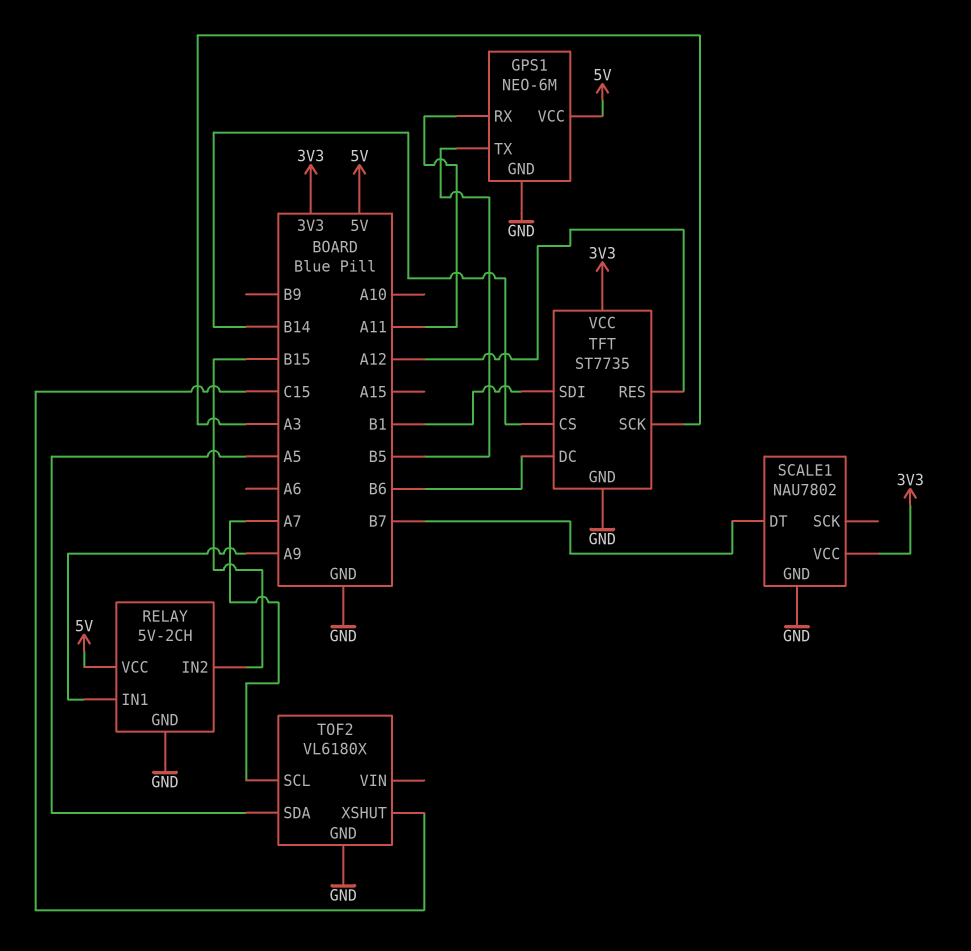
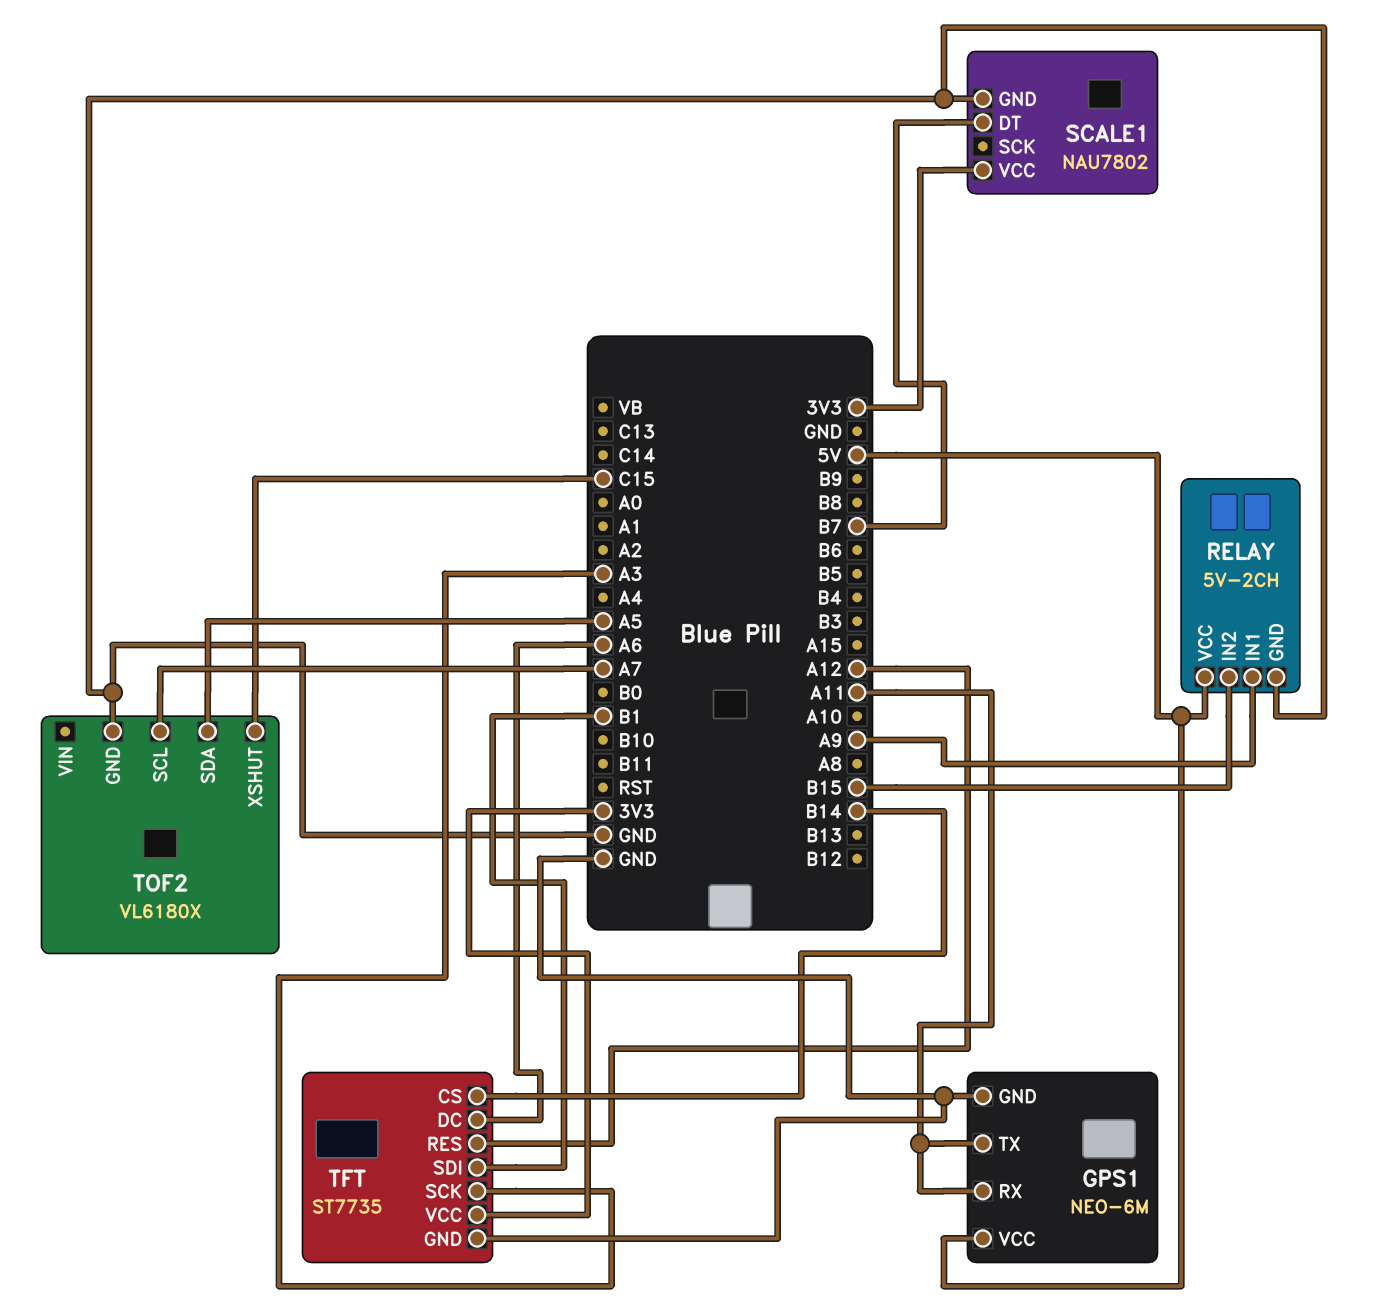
GPS1 pin TX: B5 -> A11
TFT pin DC: B6 -> A6

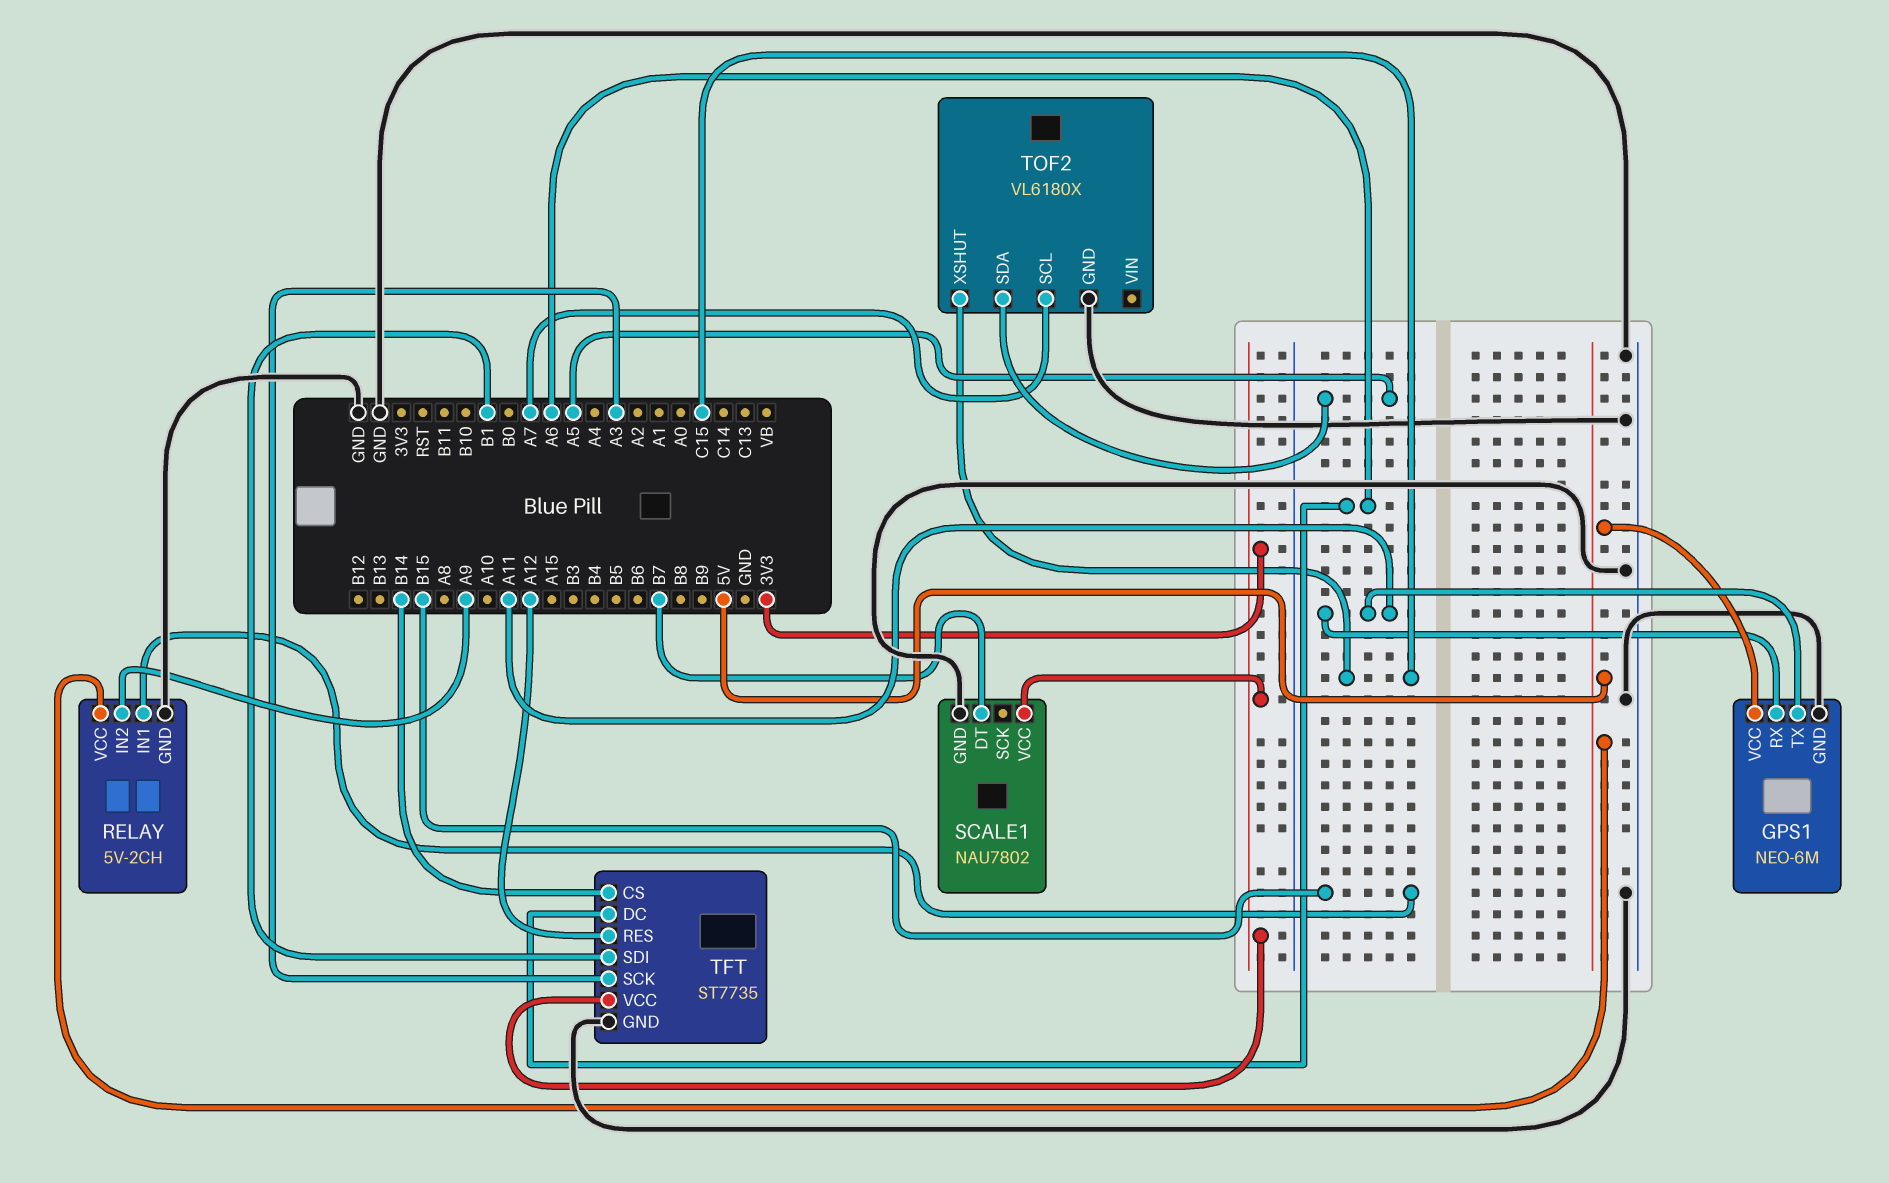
RELAY pin IN1: A9 -> B15
RELAY pin IN2: B15 -> A9

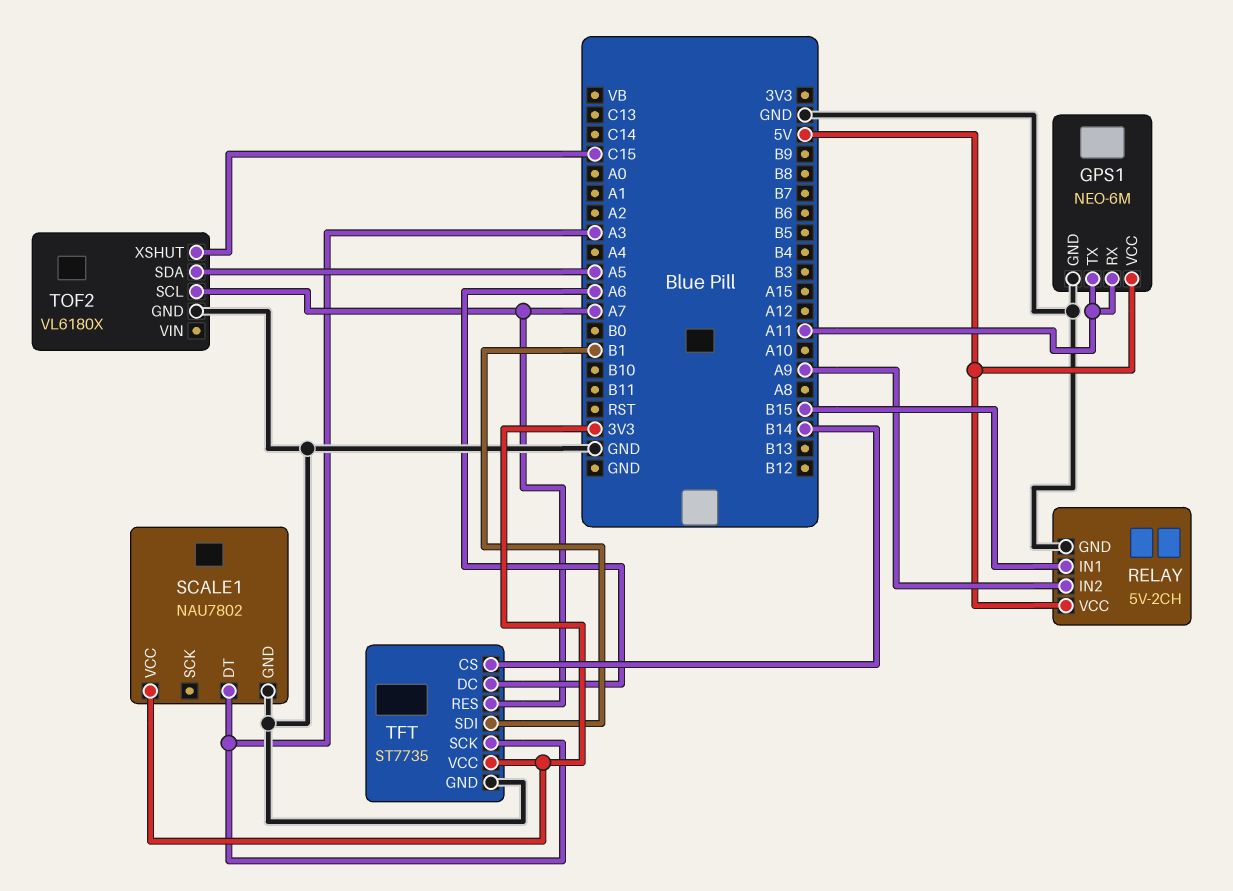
SCALE1 pin DT: B7 -> A3
TFT pin RES: A12 -> A7

